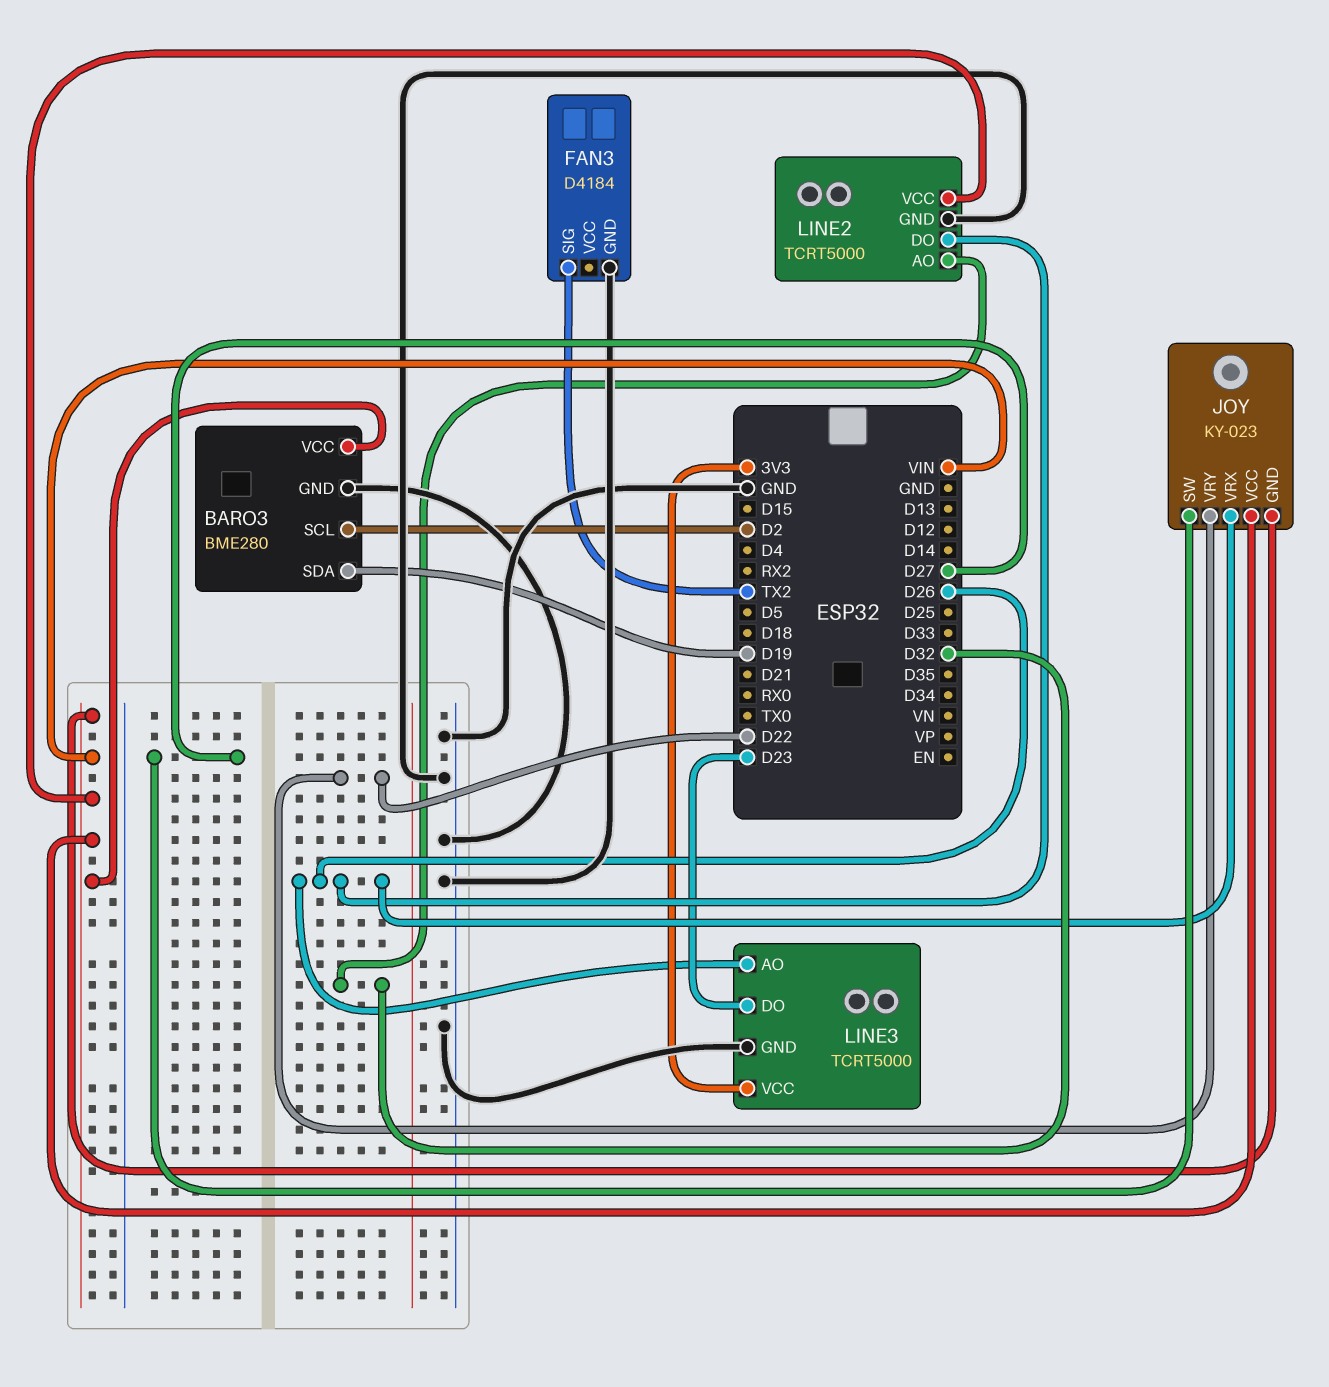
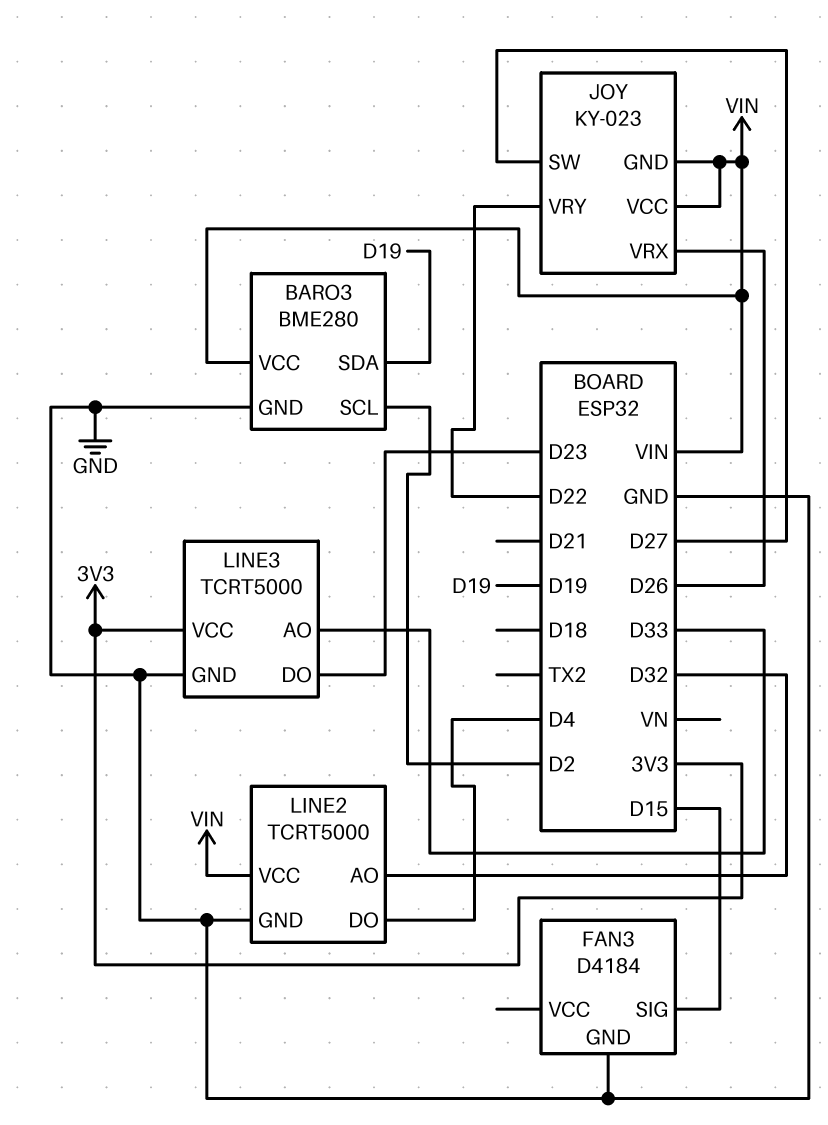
FAN3 pin SIG: TX2 -> D15
LINE2 pin DO: D26 -> D4
LINE3 pin AO: D26 -> D33

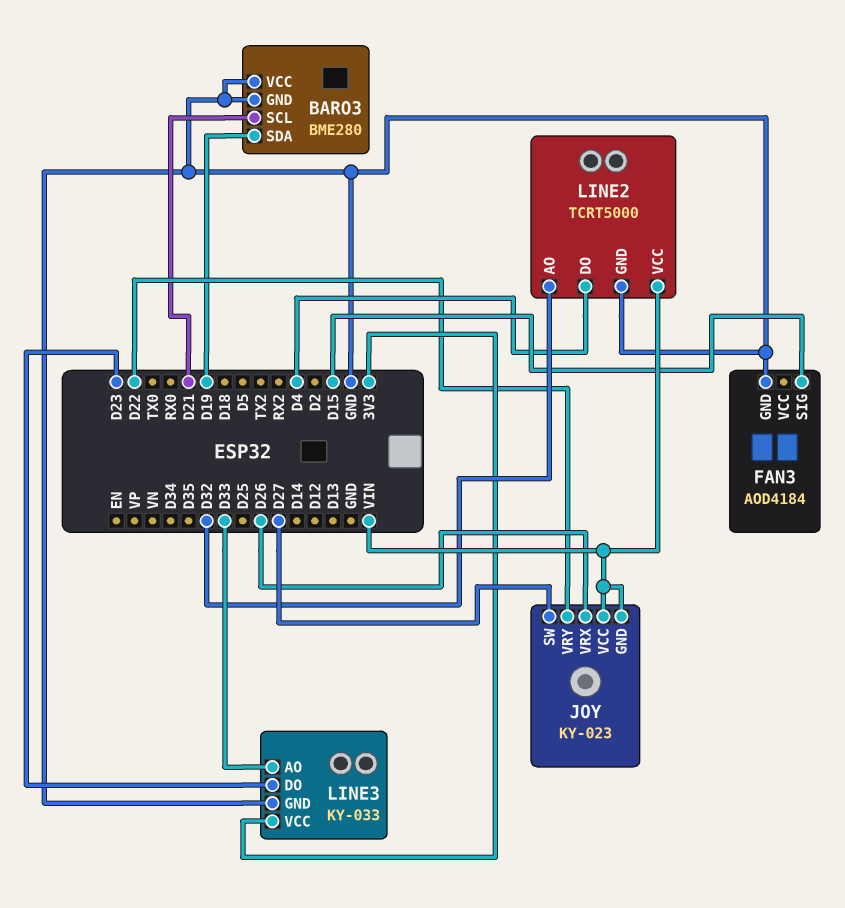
BARO3 pin SCL: D2 -> D21
BARO3 pin VCC: VIN -> GND
FAN3: D4184 -> AOD4184
LINE3: TCRT5000 -> KY-033

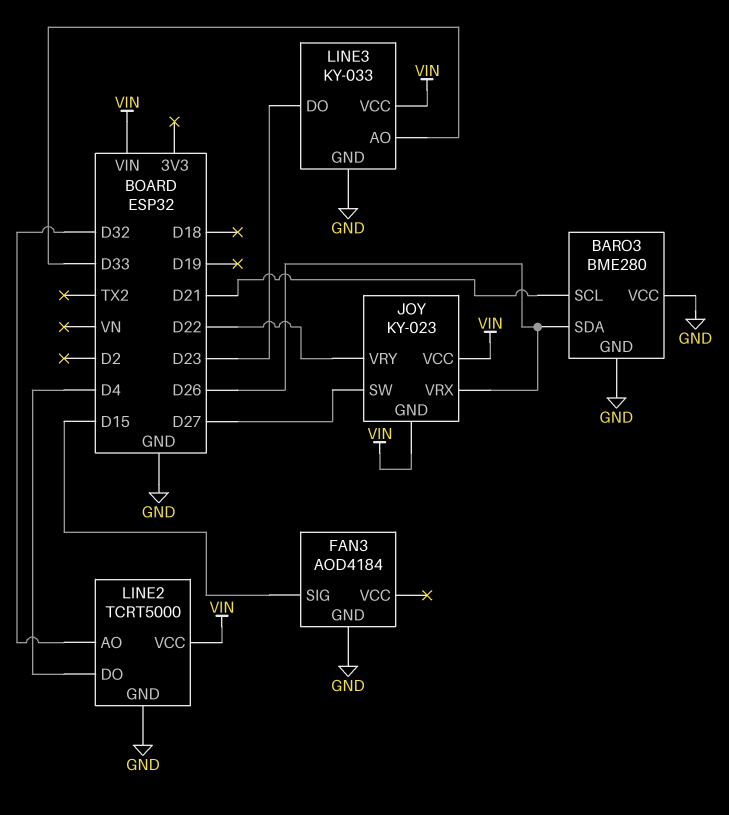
BARO3 pin SDA: D19 -> D26
LINE3 pin VCC: 3V3 -> VIN

